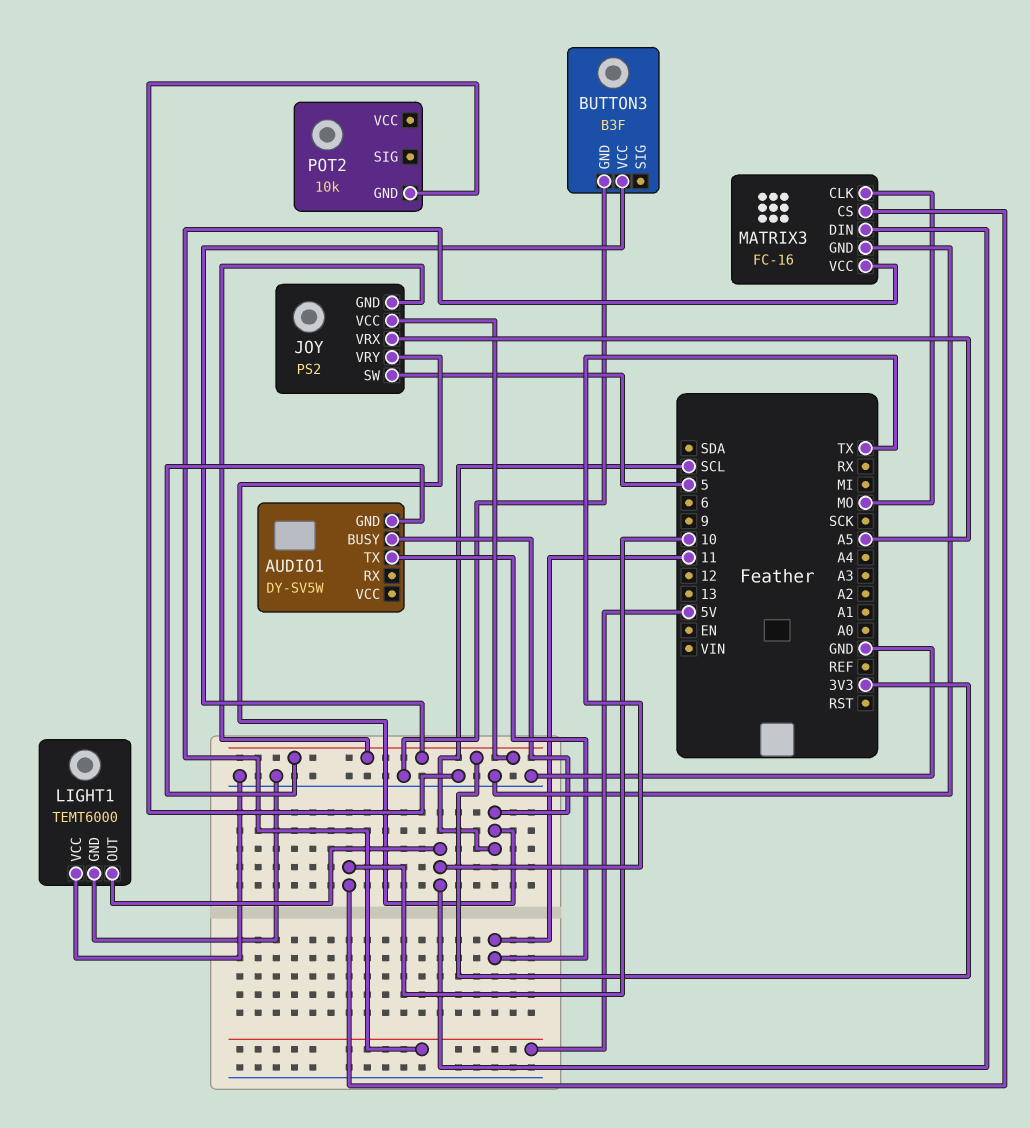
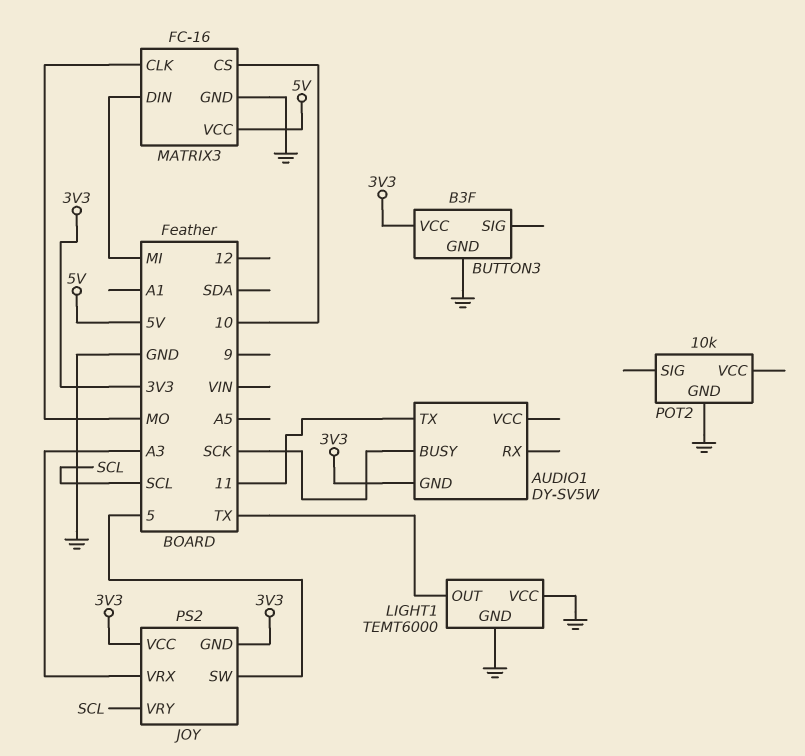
AUDIO1 pin BUSY: SCL -> SCK
JOY pin VRX: A5 -> A3
MATRIX3 pin DIN: TX -> MI

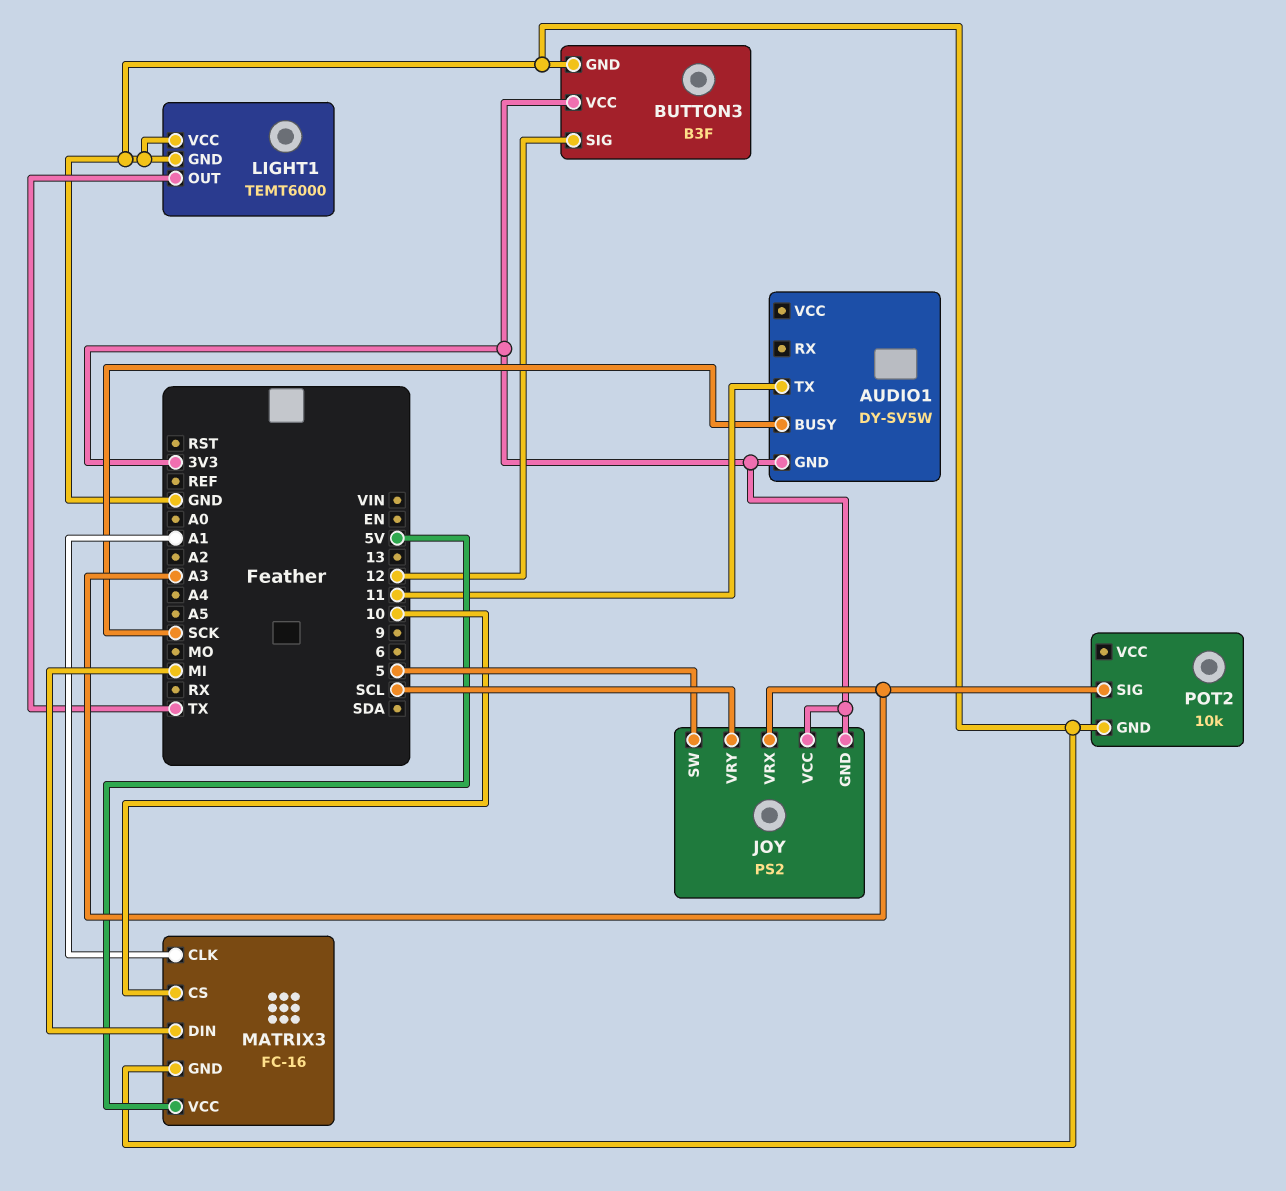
BUTTON3 pin SIG: none -> 12
MATRIX3 pin CLK: MO -> A1
POT2 pin SIG: none -> A3

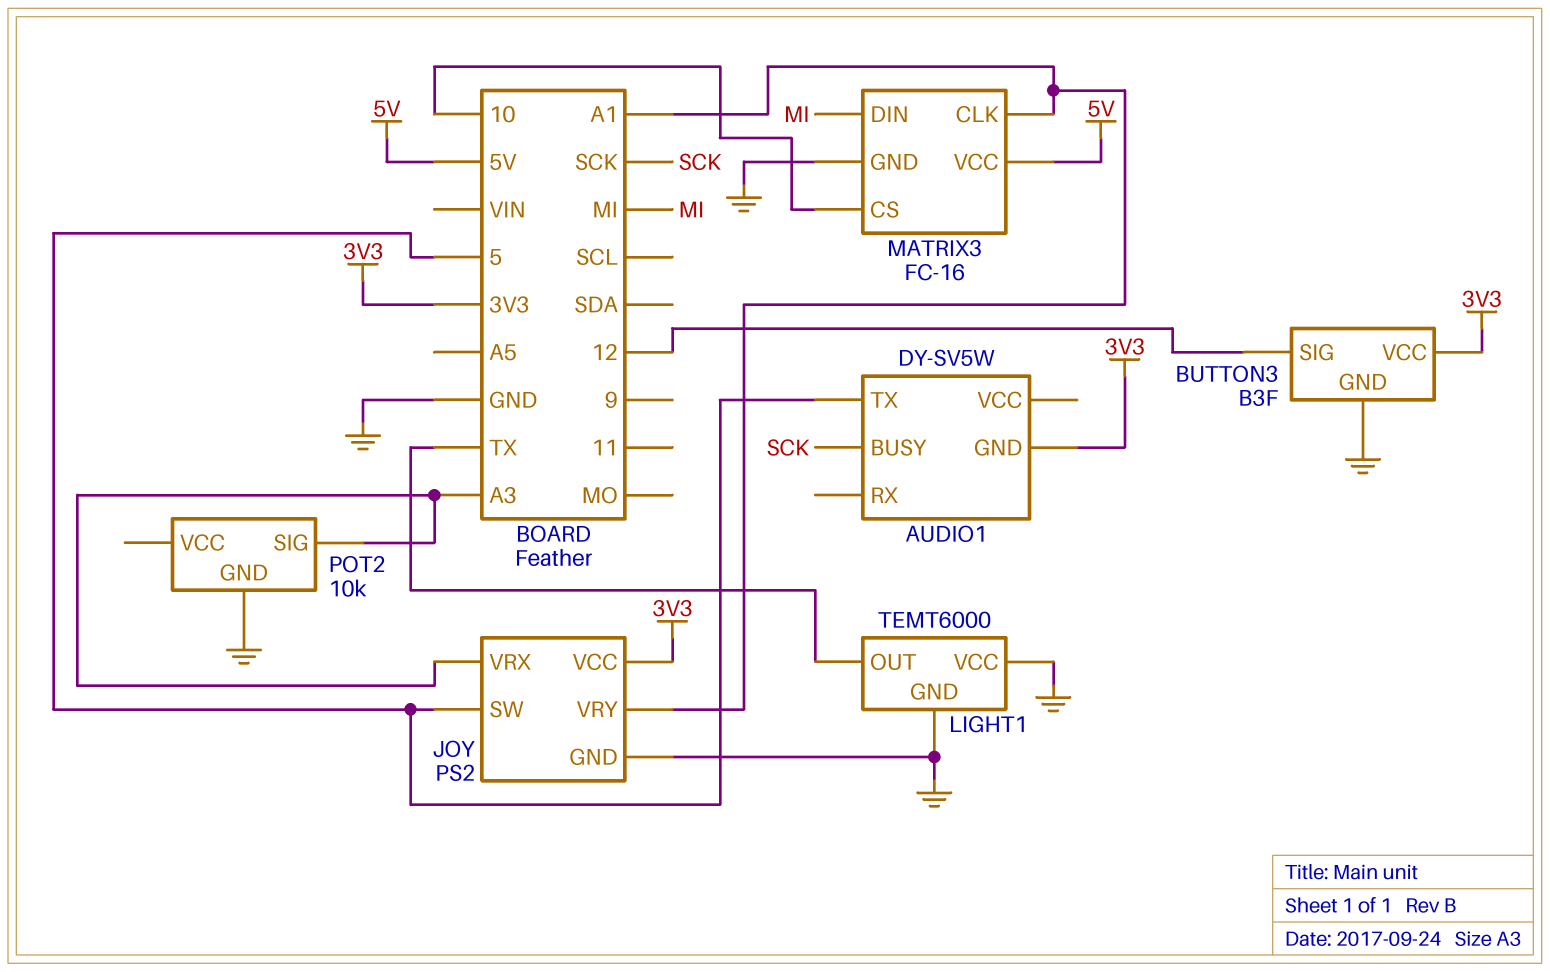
AUDIO1 pin TX: 11 -> 5
JOY pin GND: 3V3 -> GND
JOY pin VRY: SCL -> A1

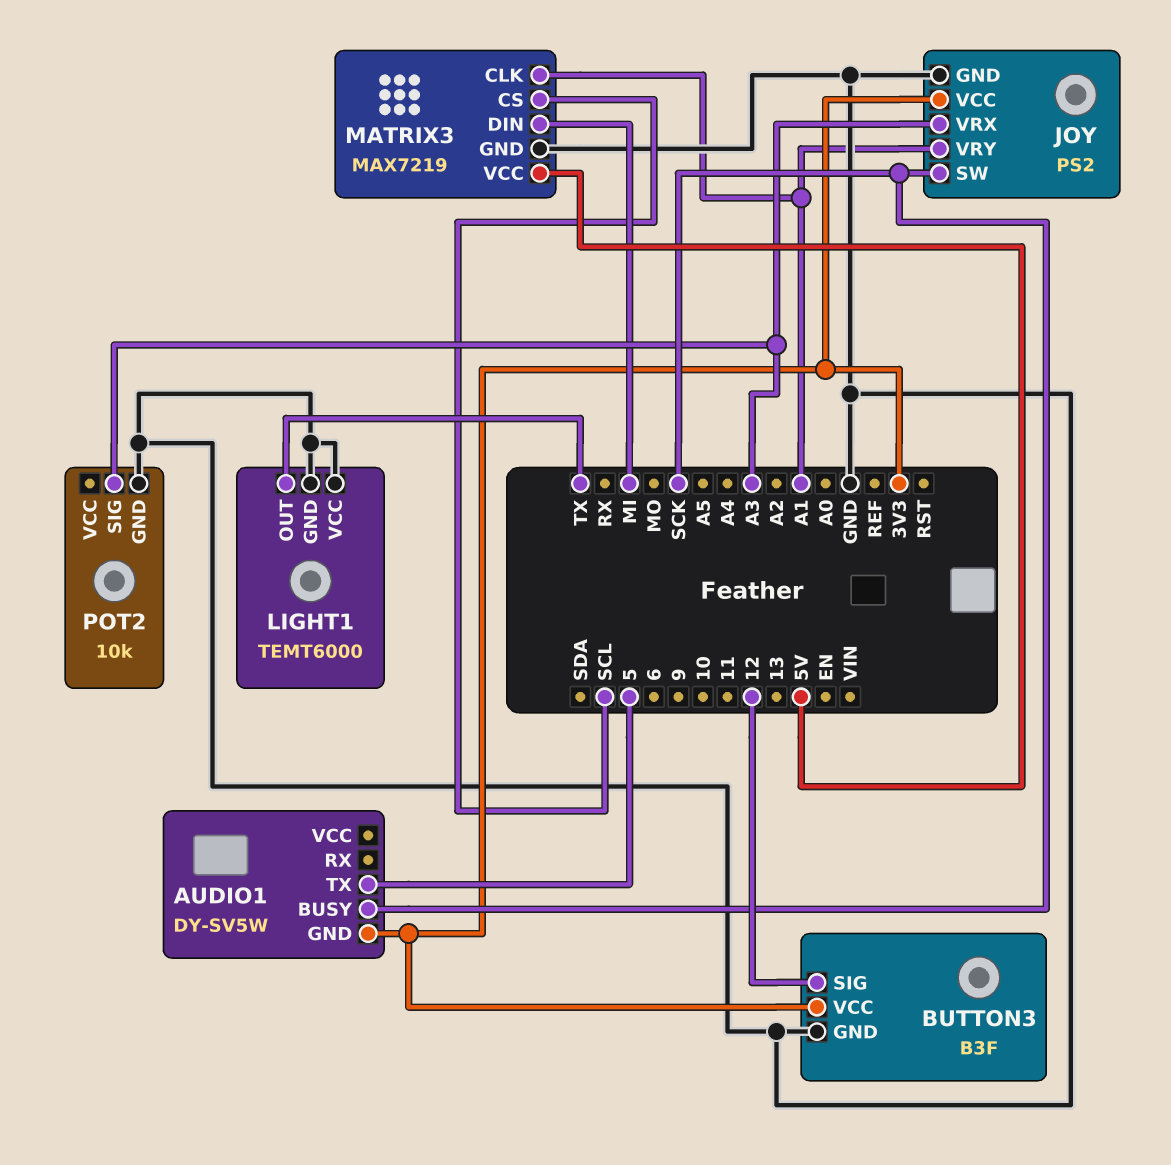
JOY pin SW: 5 -> SCK
MATRIX3: FC-16 -> MAX7219
MATRIX3 pin CS: 10 -> SCL

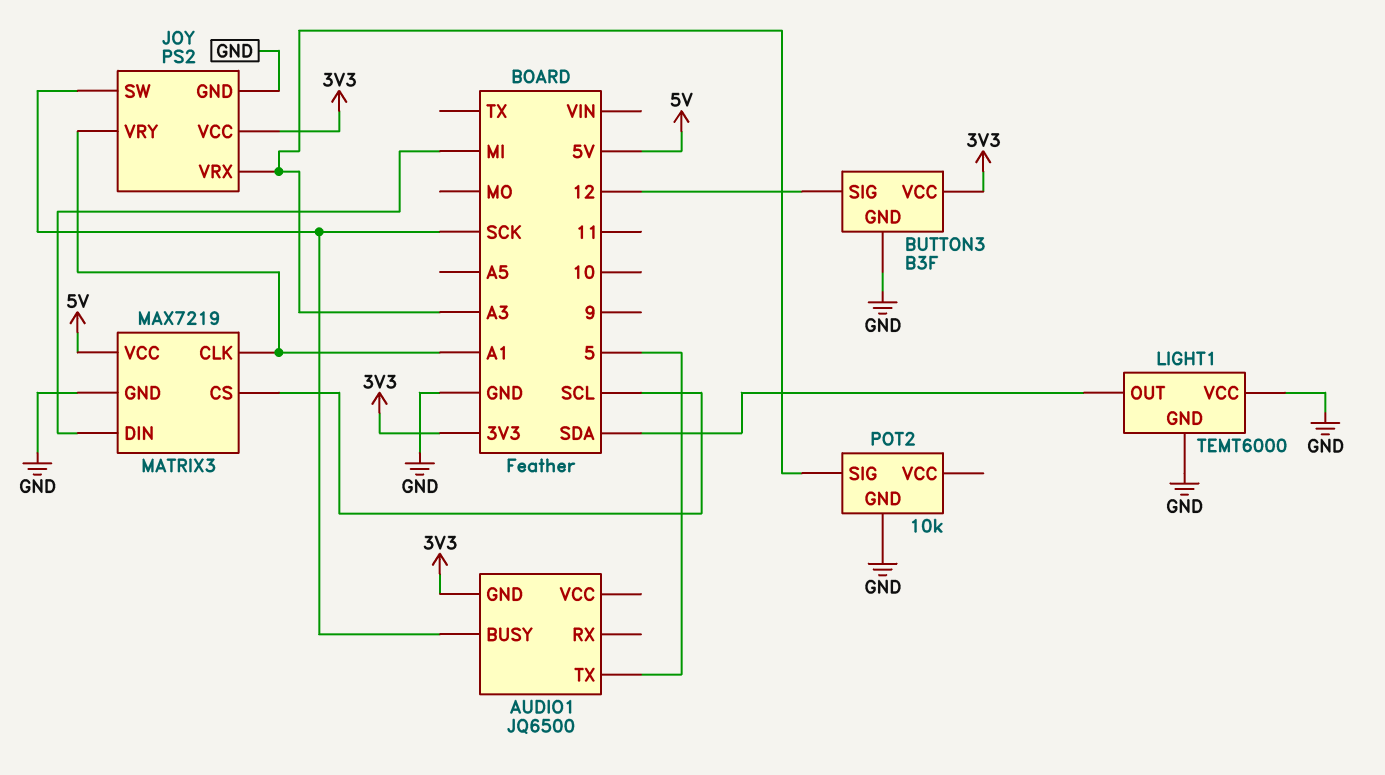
AUDIO1: DY-SV5W -> JQ6500
LIGHT1 pin OUT: TX -> SDA

